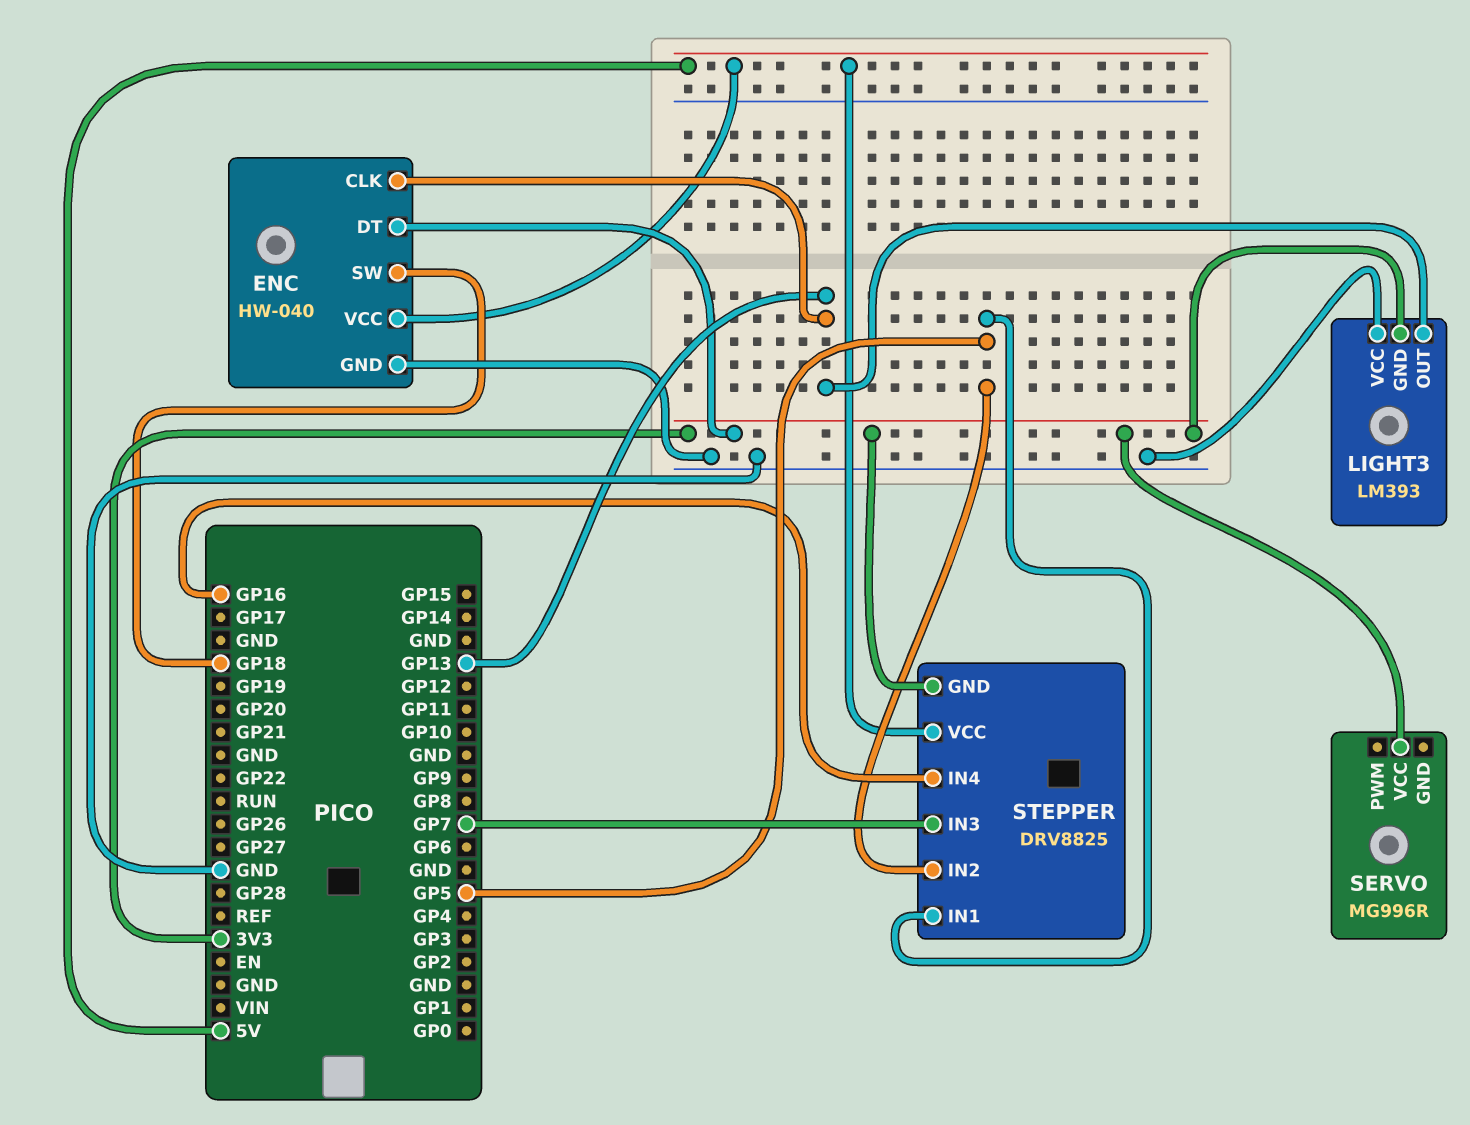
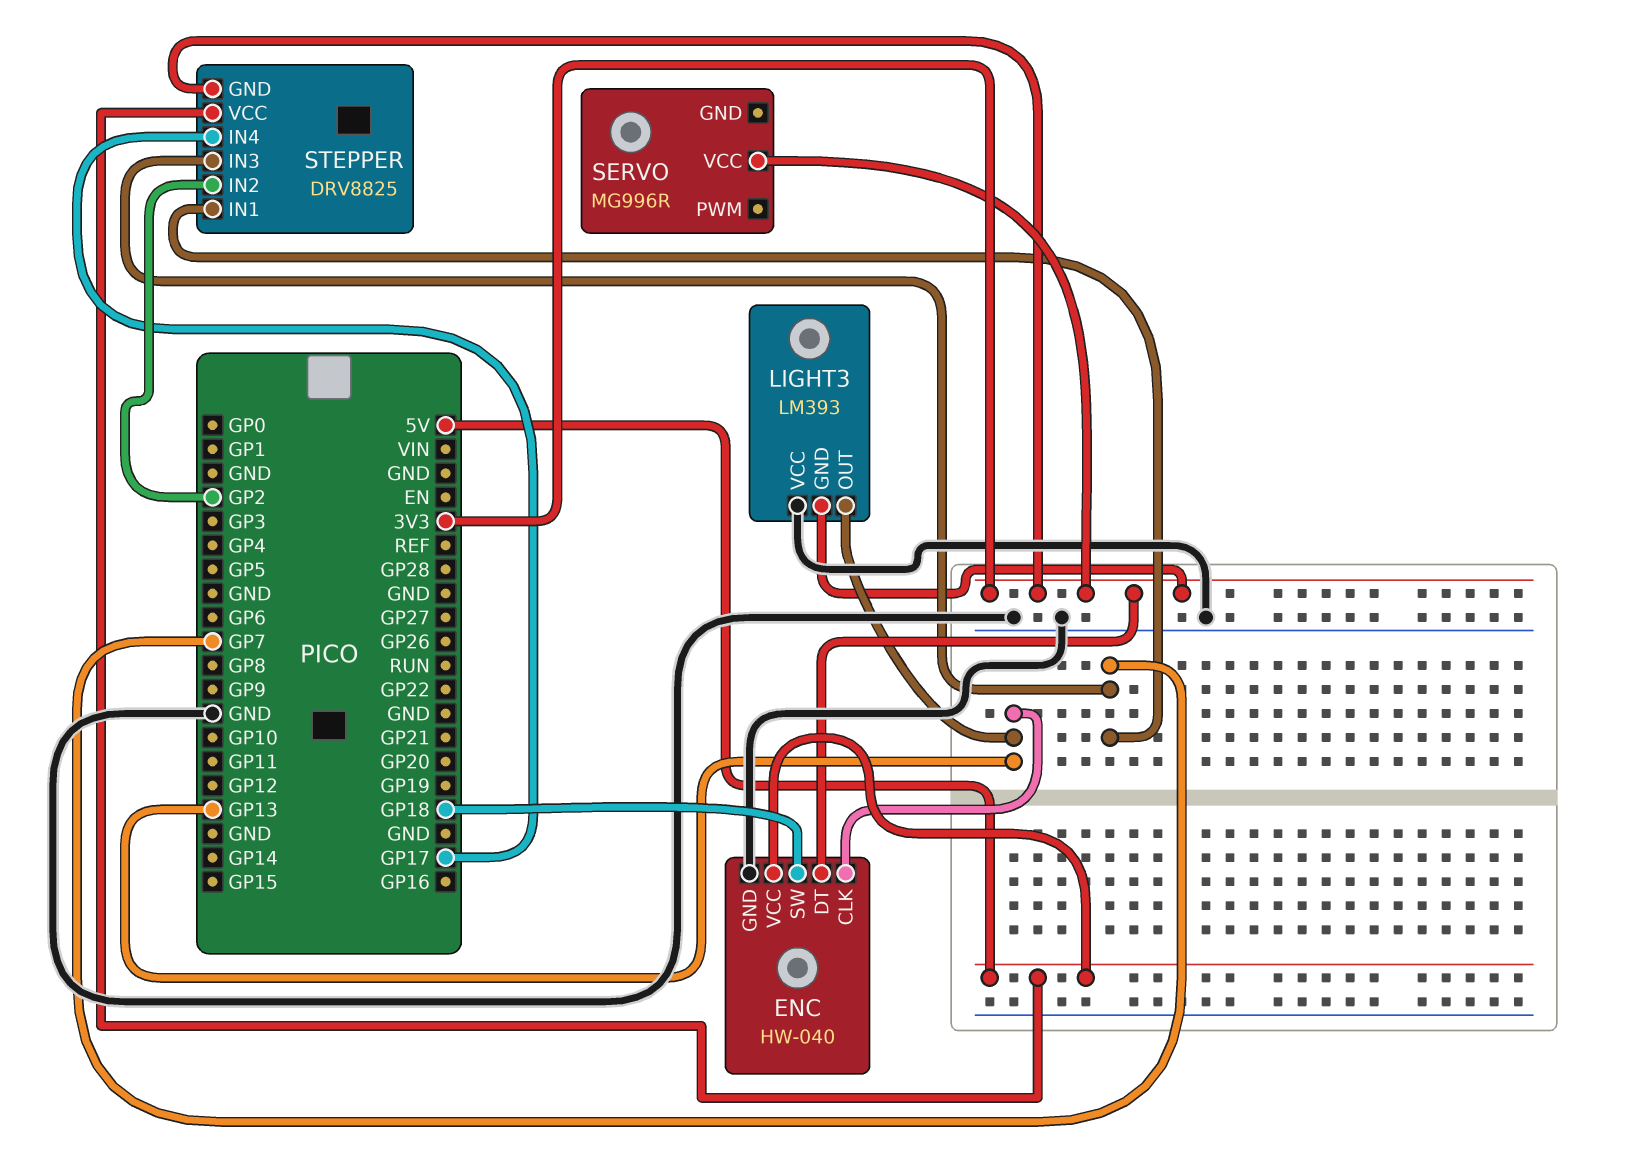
STEPPER pin IN1: GP5 -> GP7
STEPPER pin IN2: GP5 -> GP2
STEPPER pin IN4: GP16 -> GP17

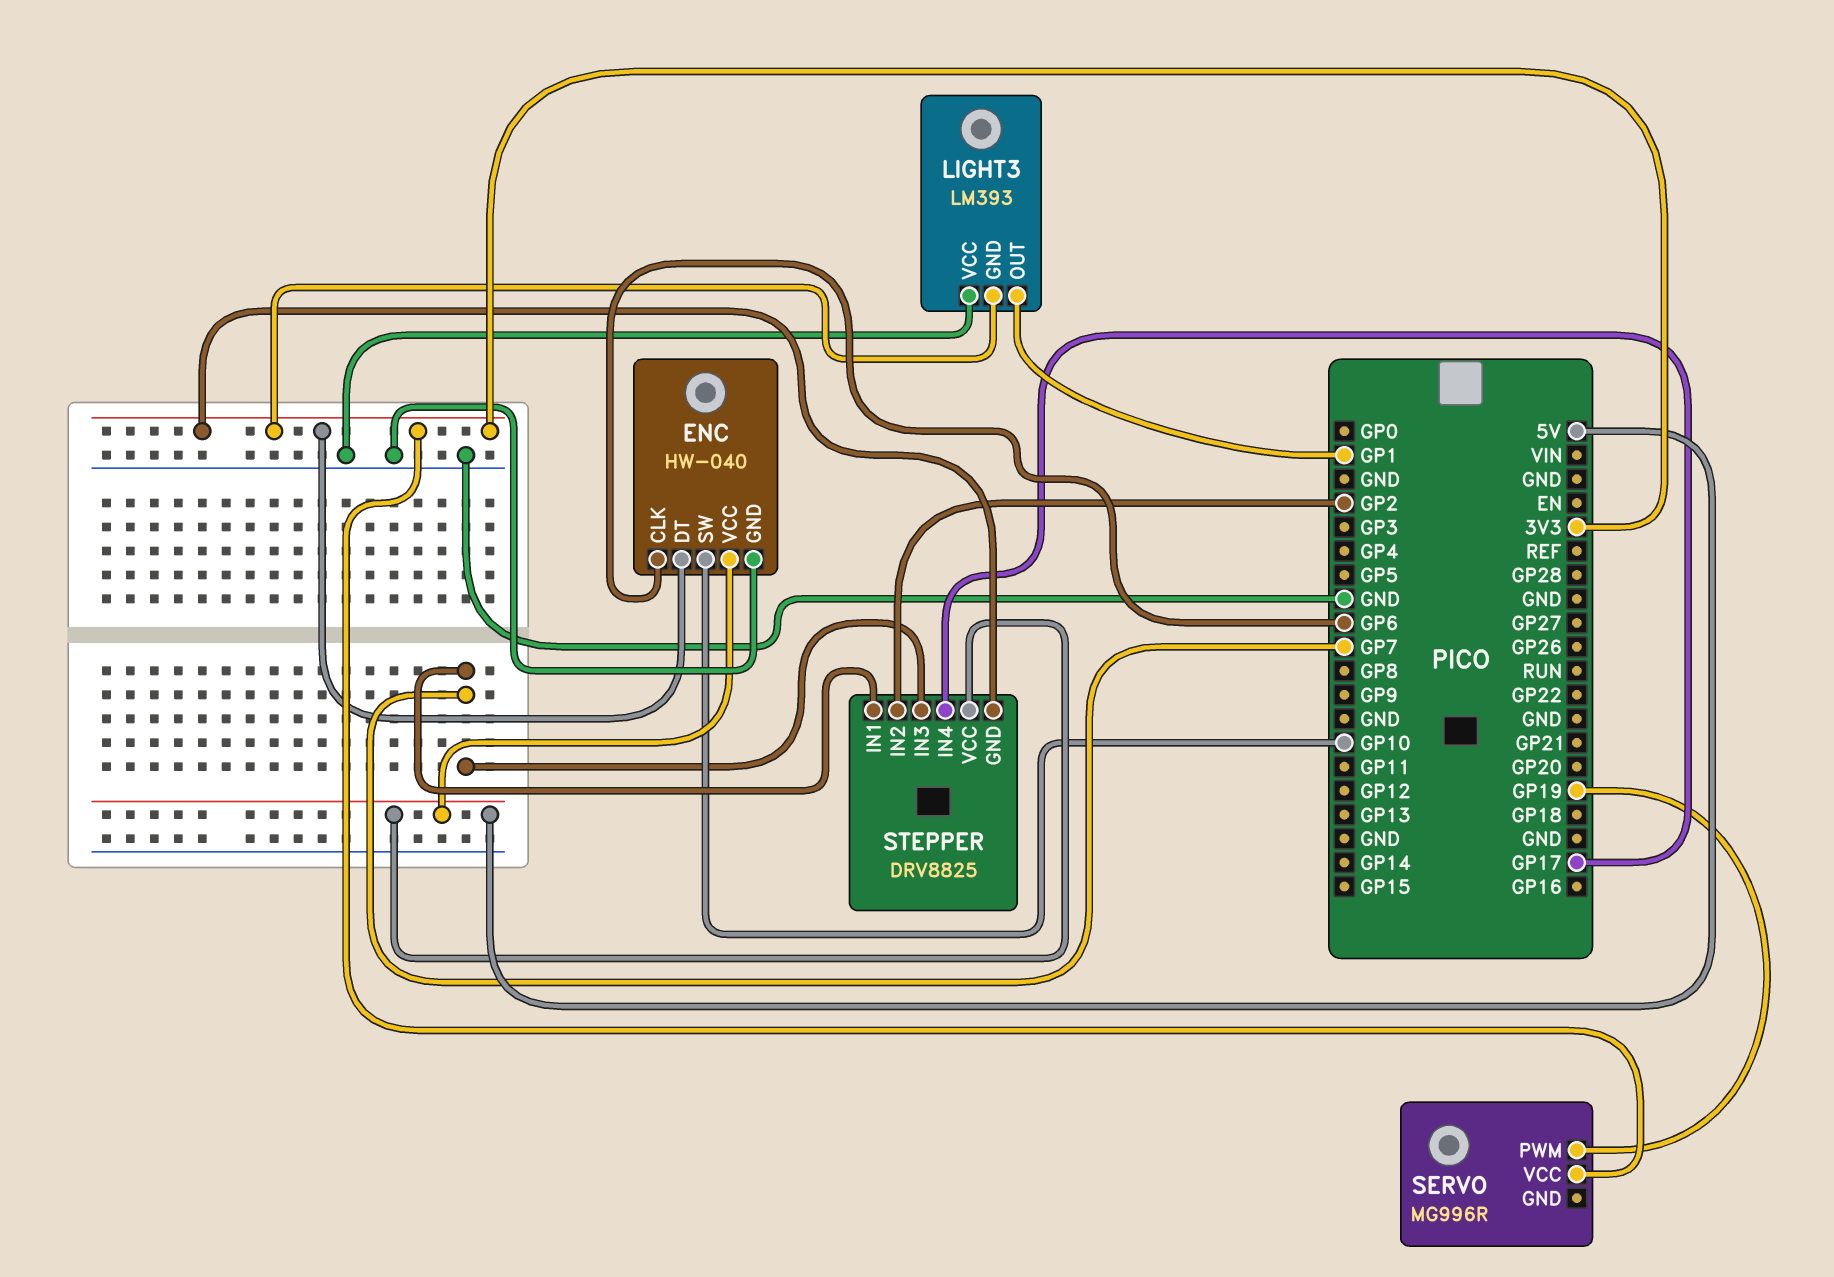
ENC pin CLK: GP13 -> GP6
ENC pin SW: GP18 -> GP10
LIGHT3 pin OUT: GP13 -> GP1
SERVO pin PWM: none -> GP19

